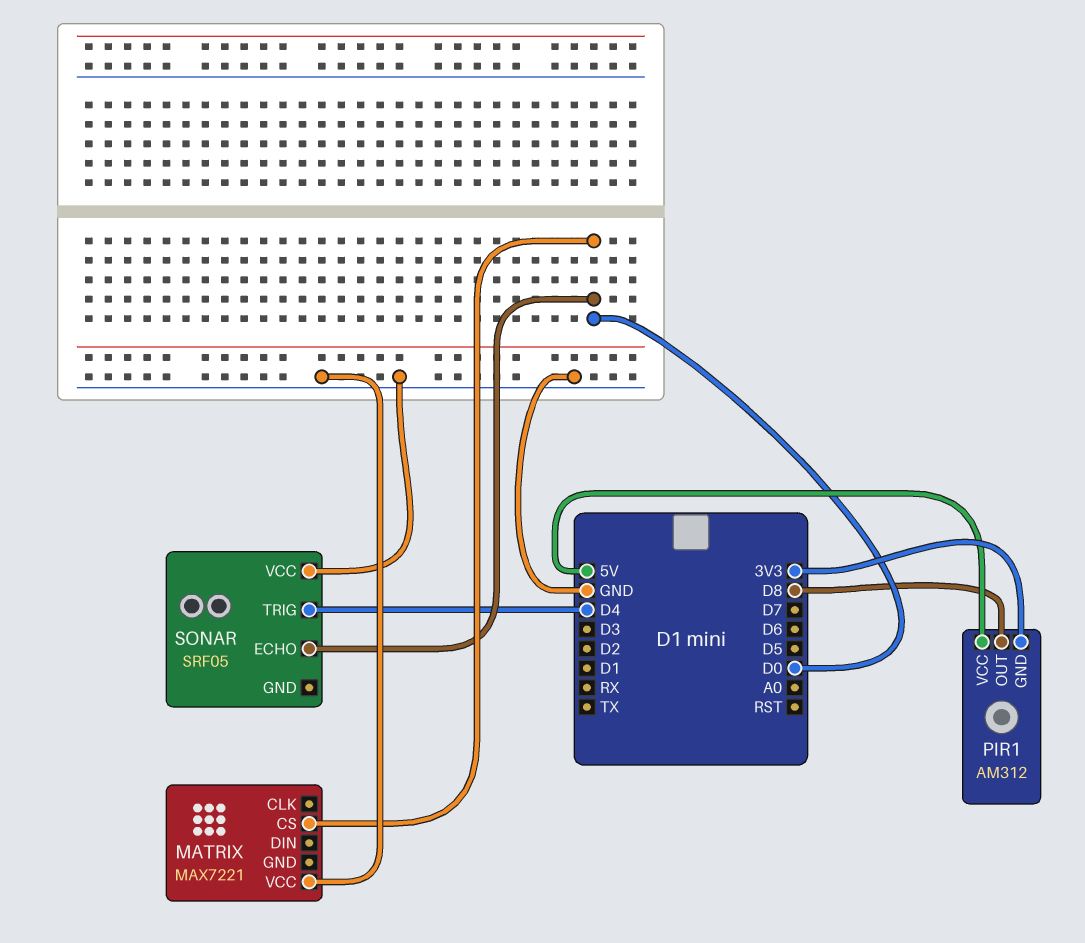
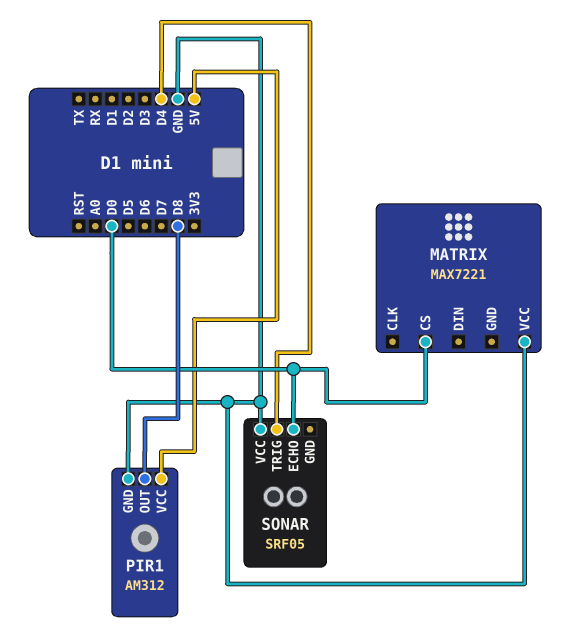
PIR1 pin GND: 3V3 -> GND

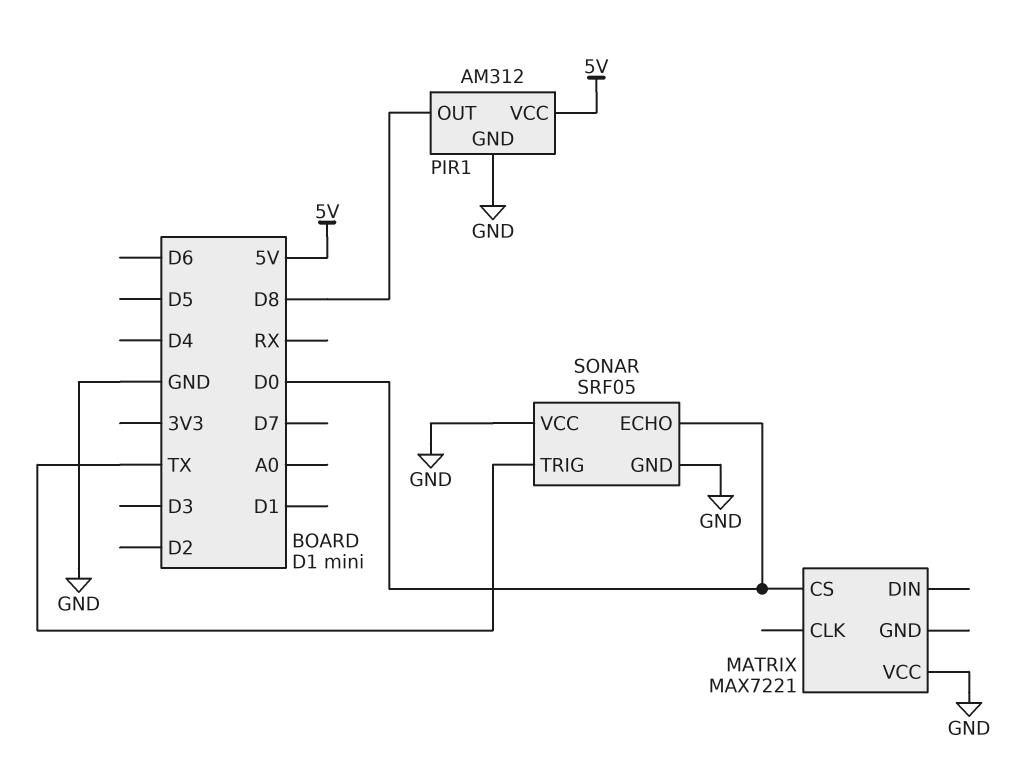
SONAR pin GND: none -> GND
SONAR pin TRIG: D4 -> TX

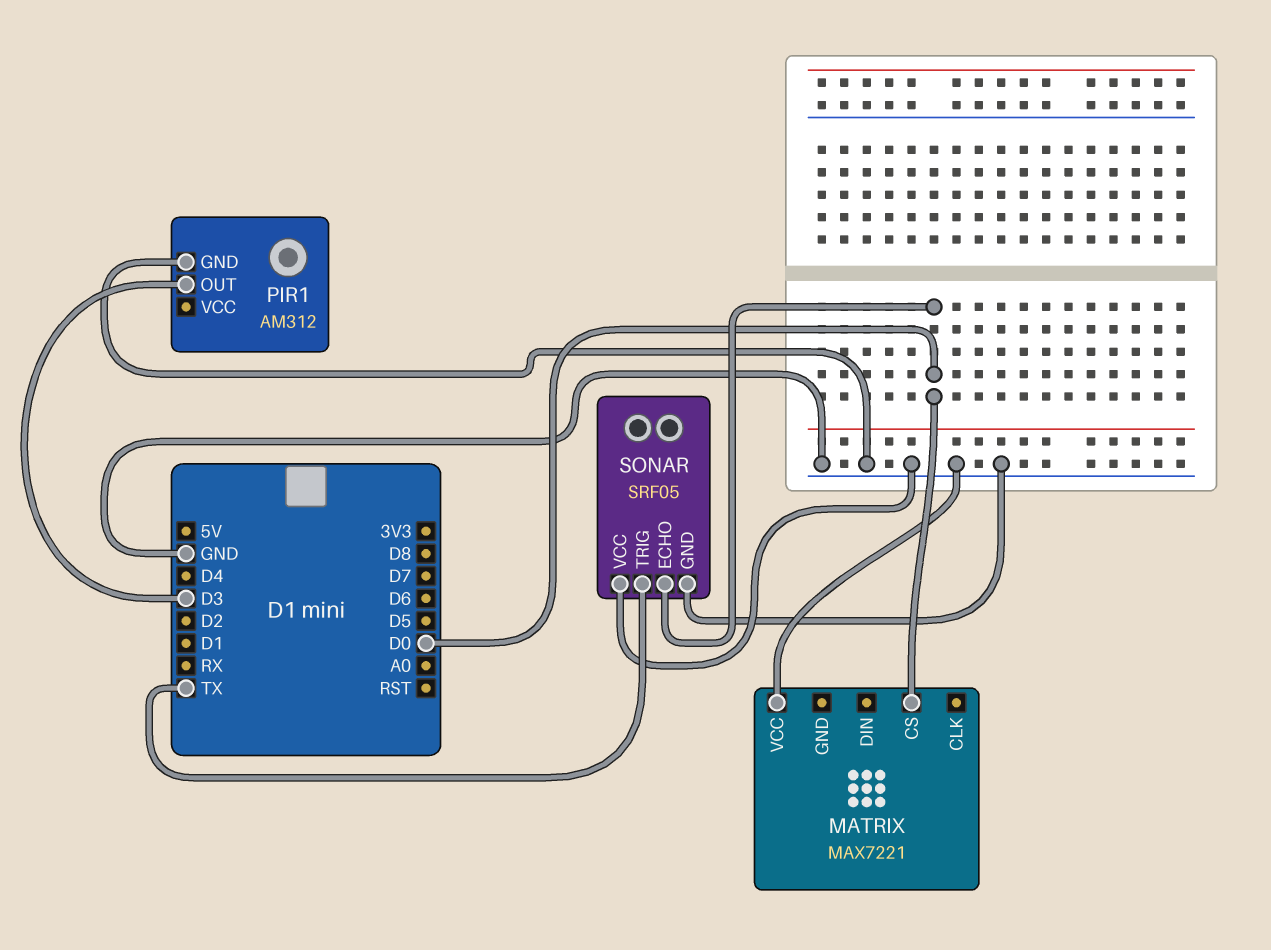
PIR1 pin OUT: D8 -> D3
PIR1 pin VCC: 5V -> none

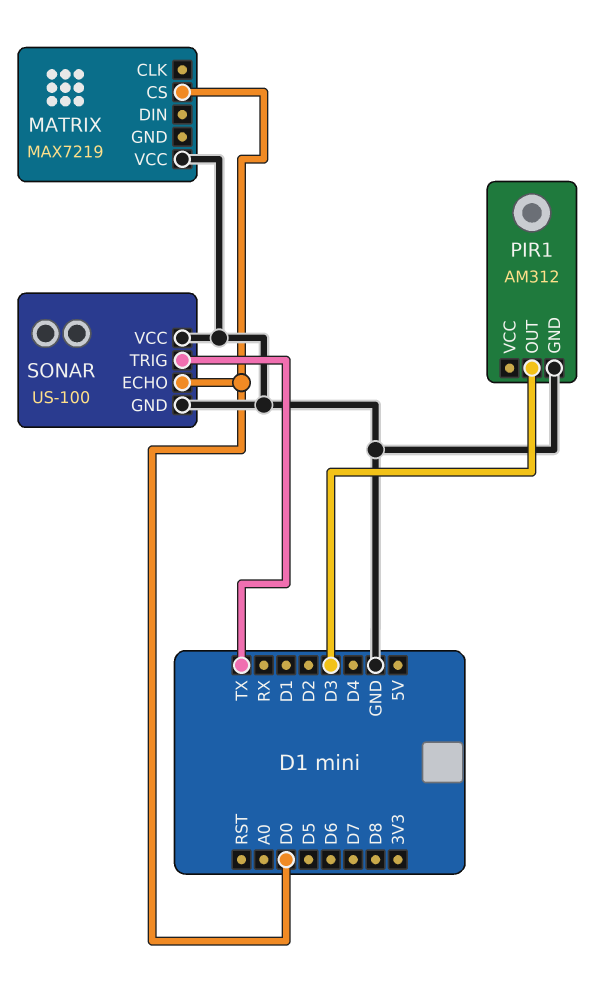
MATRIX: MAX7221 -> MAX7219
SONAR: SRF05 -> US-100

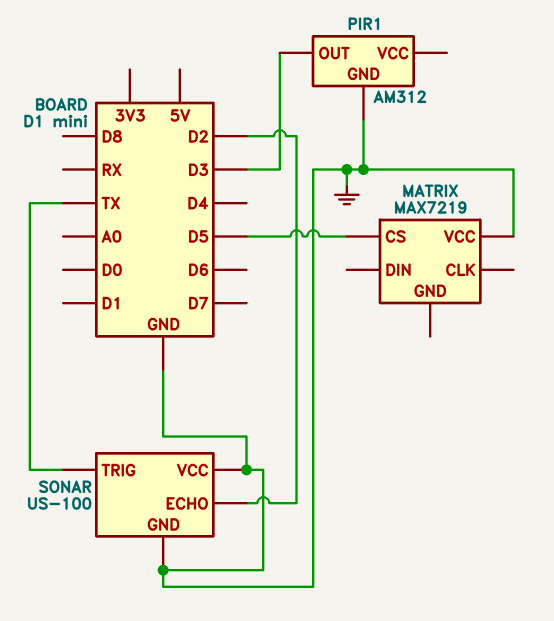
MATRIX pin CS: D0 -> D5
SONAR pin ECHO: D0 -> D2

